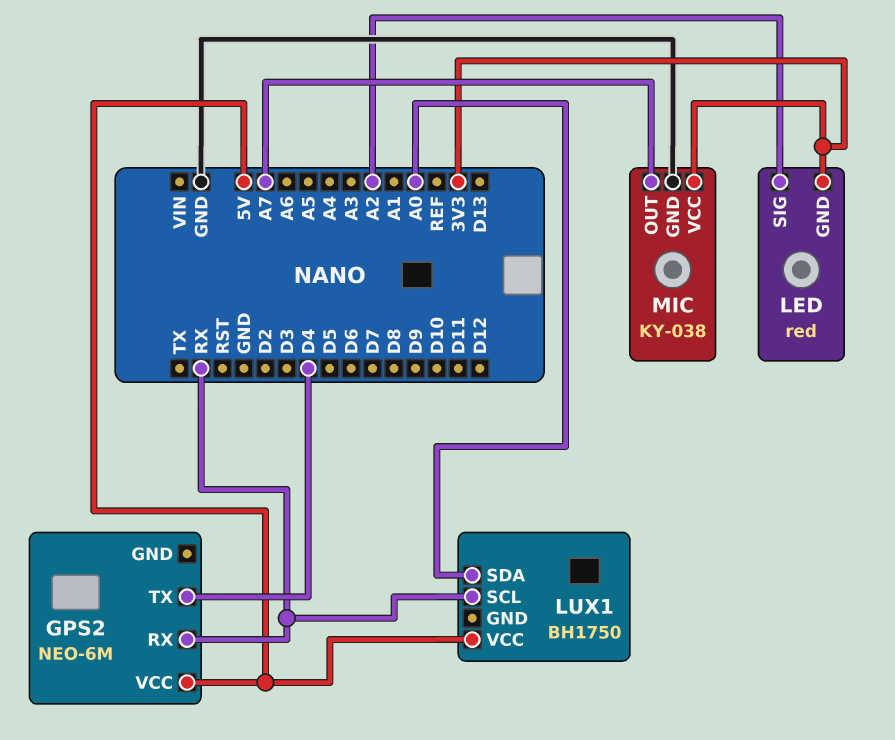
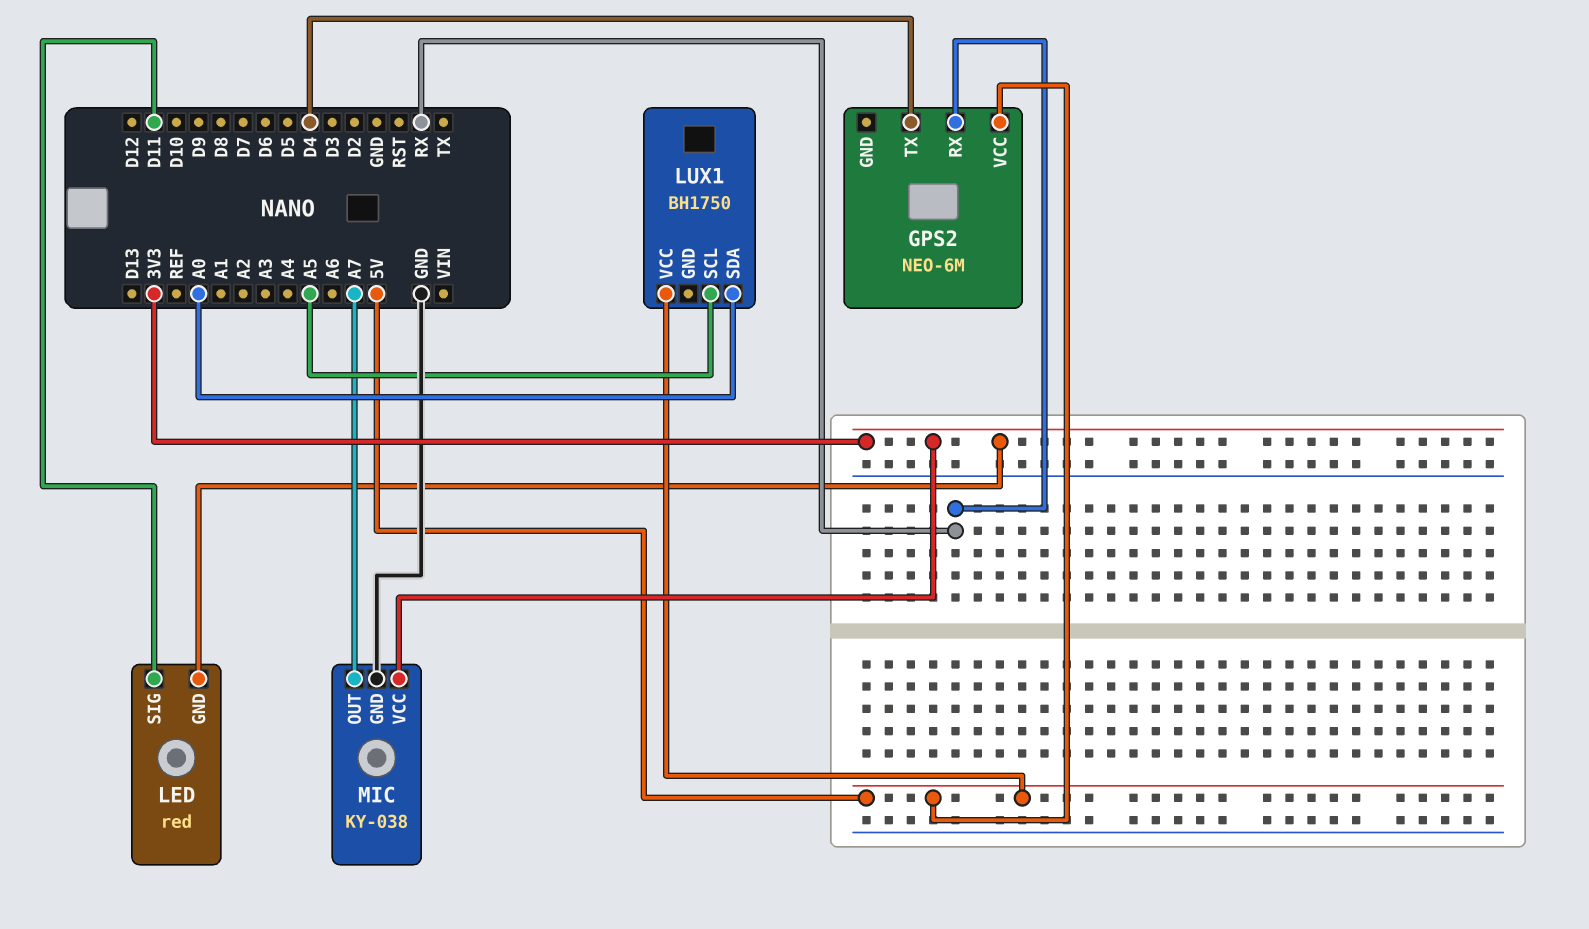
LED pin SIG: A2 -> D11
LUX1 pin SCL: RX -> A5

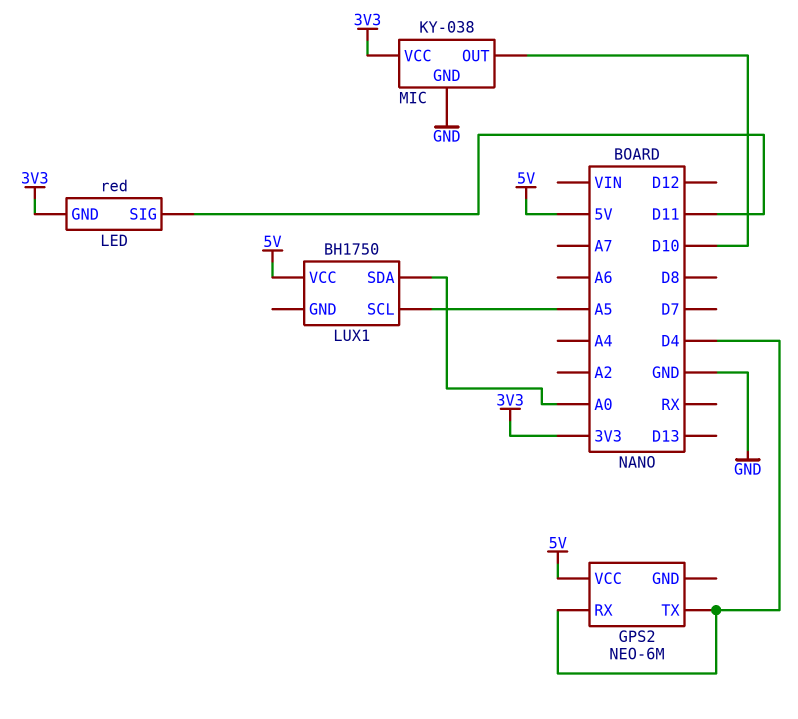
GPS2 pin RX: RX -> D4
MIC pin OUT: A7 -> D10

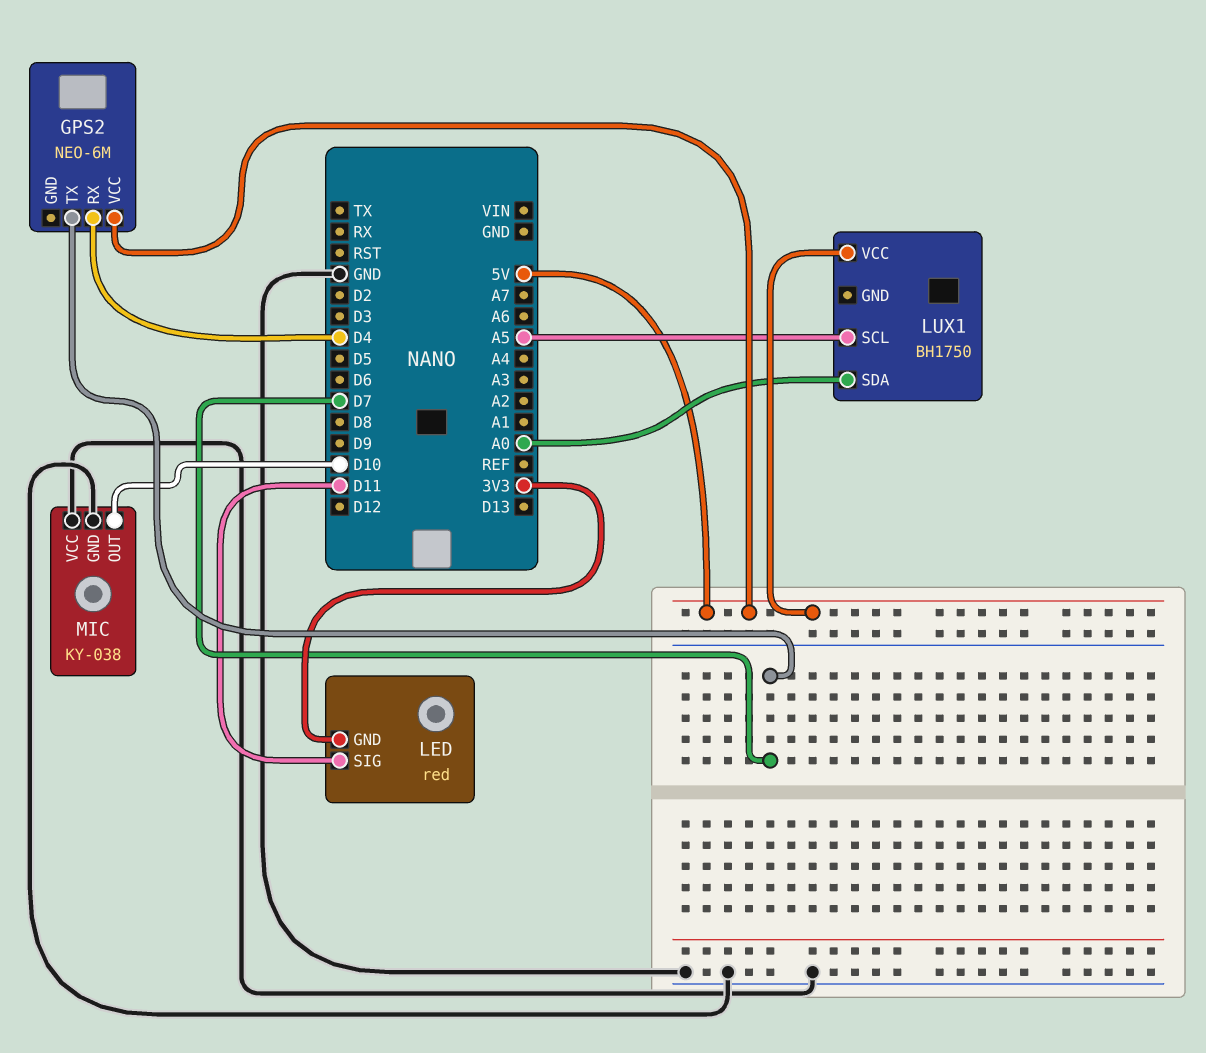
GPS2 pin TX: D4 -> D7
MIC pin VCC: 3V3 -> GND

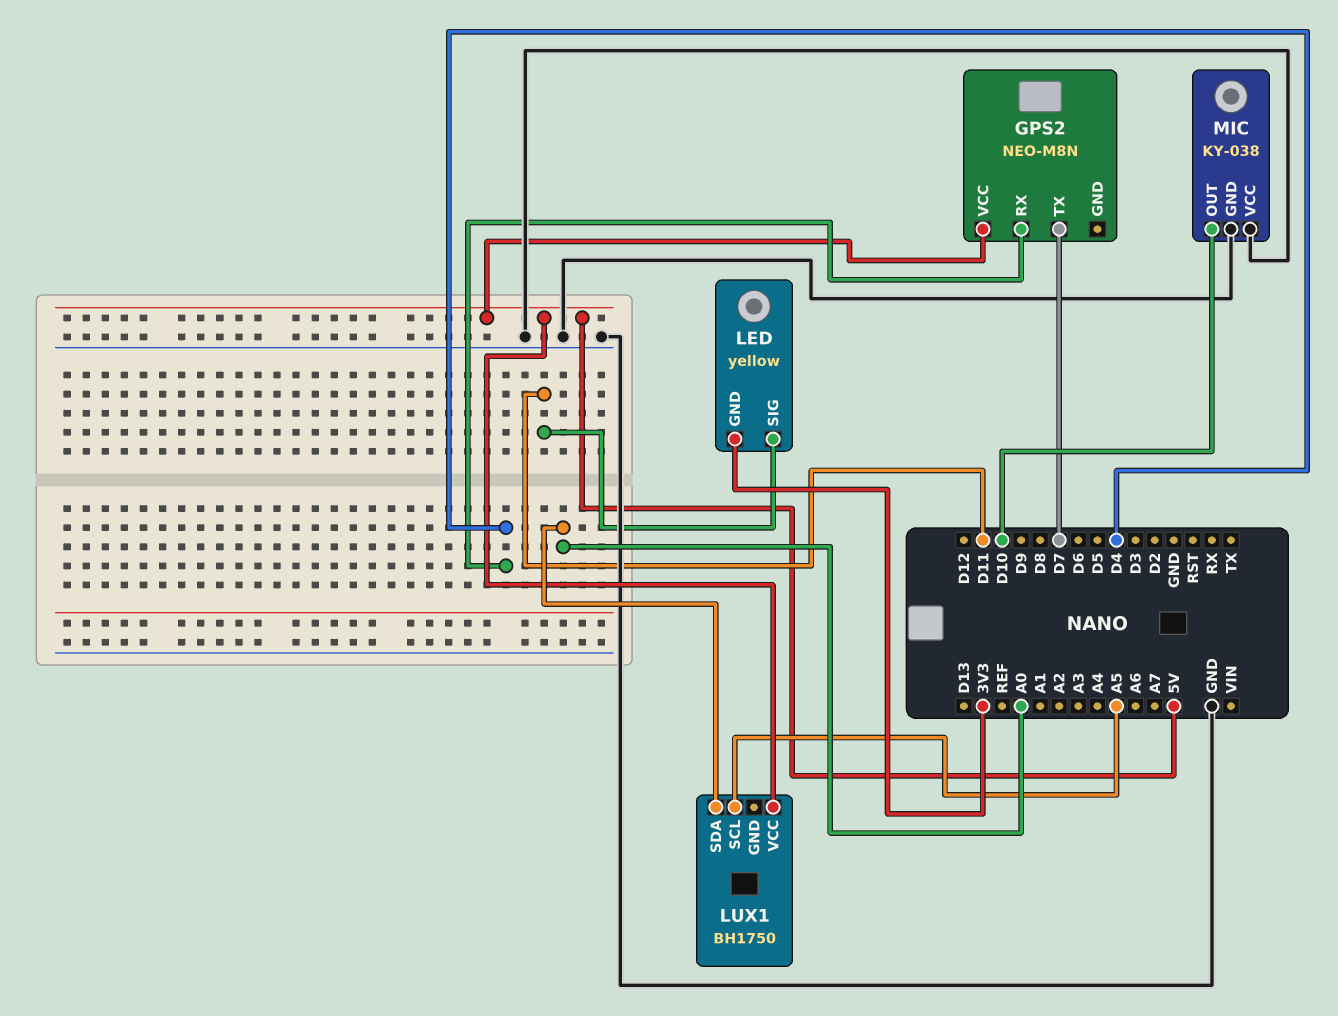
GPS2: NEO-6M -> NEO-M8N
LED: red -> yellow

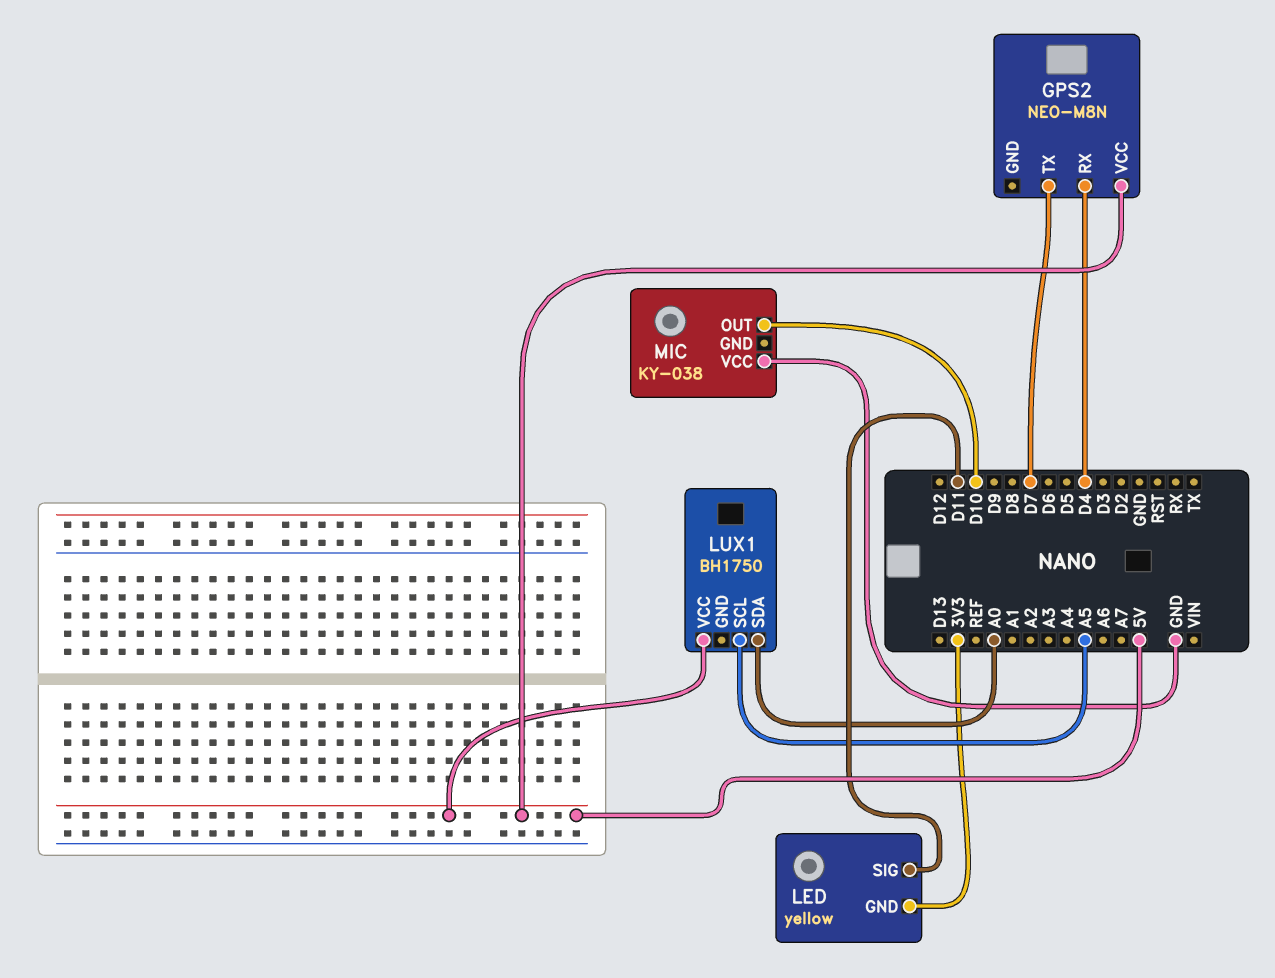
MIC pin GND: GND -> none

